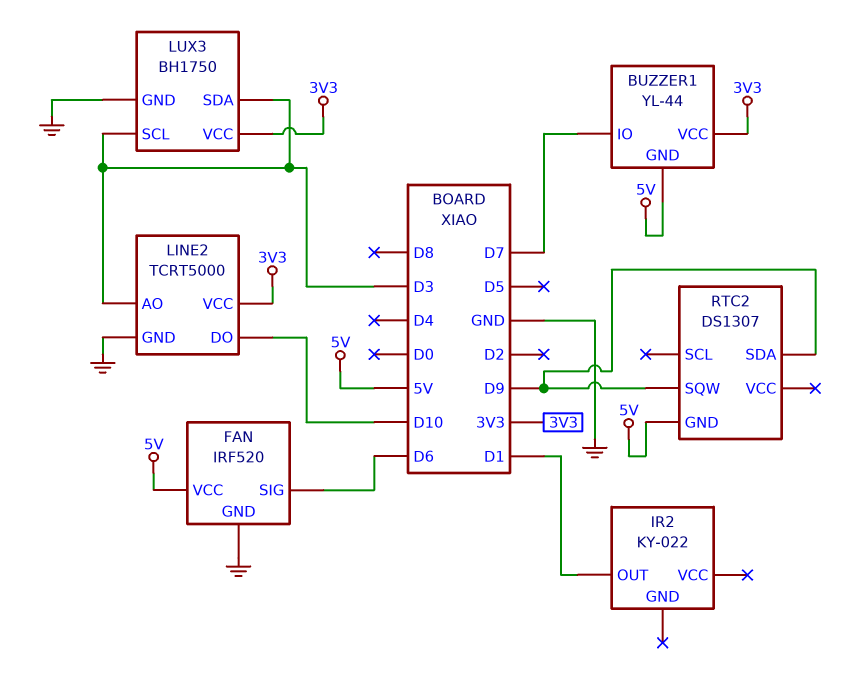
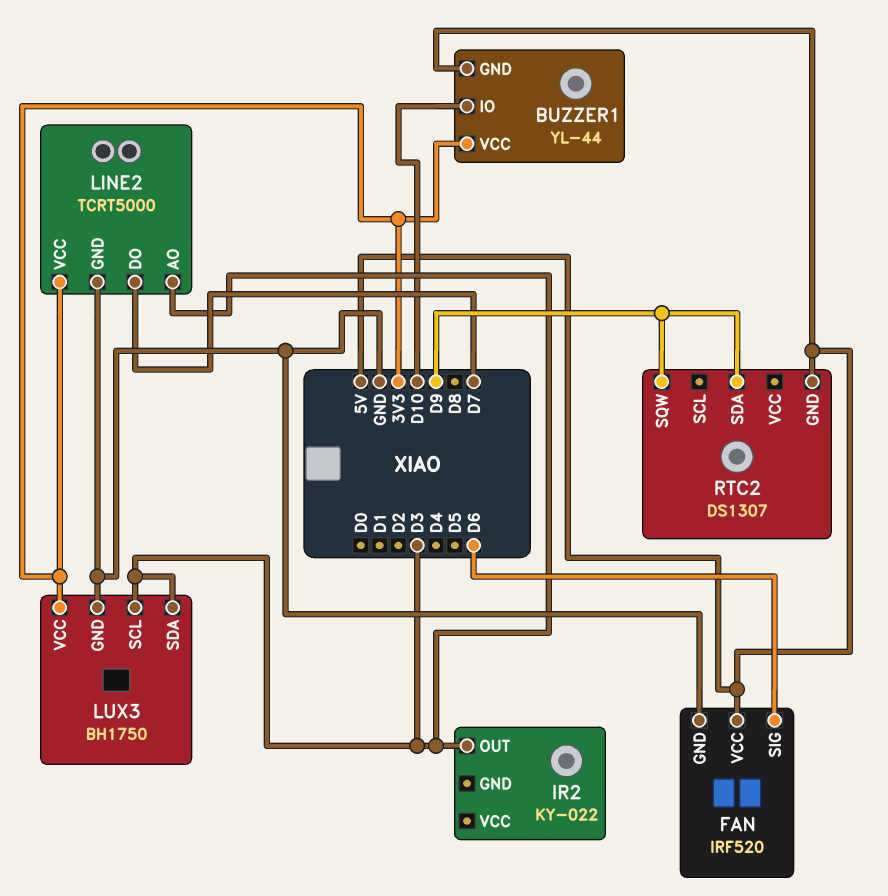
BUZZER1 pin IO: D7 -> D10
IR2 pin OUT: D1 -> D3
LINE2 pin DO: D10 -> D7

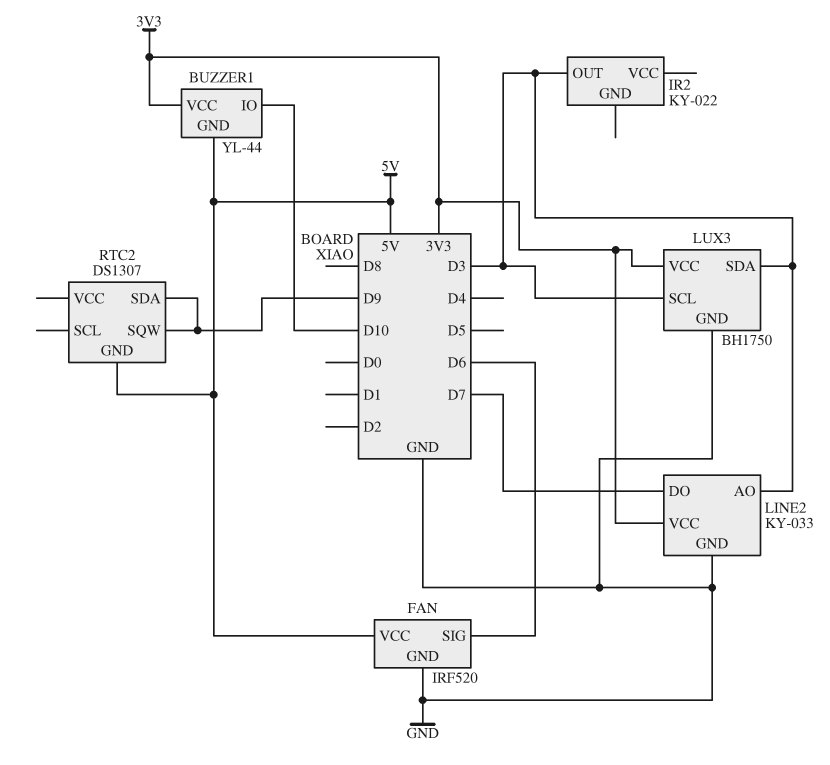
LINE2: TCRT5000 -> KY-033

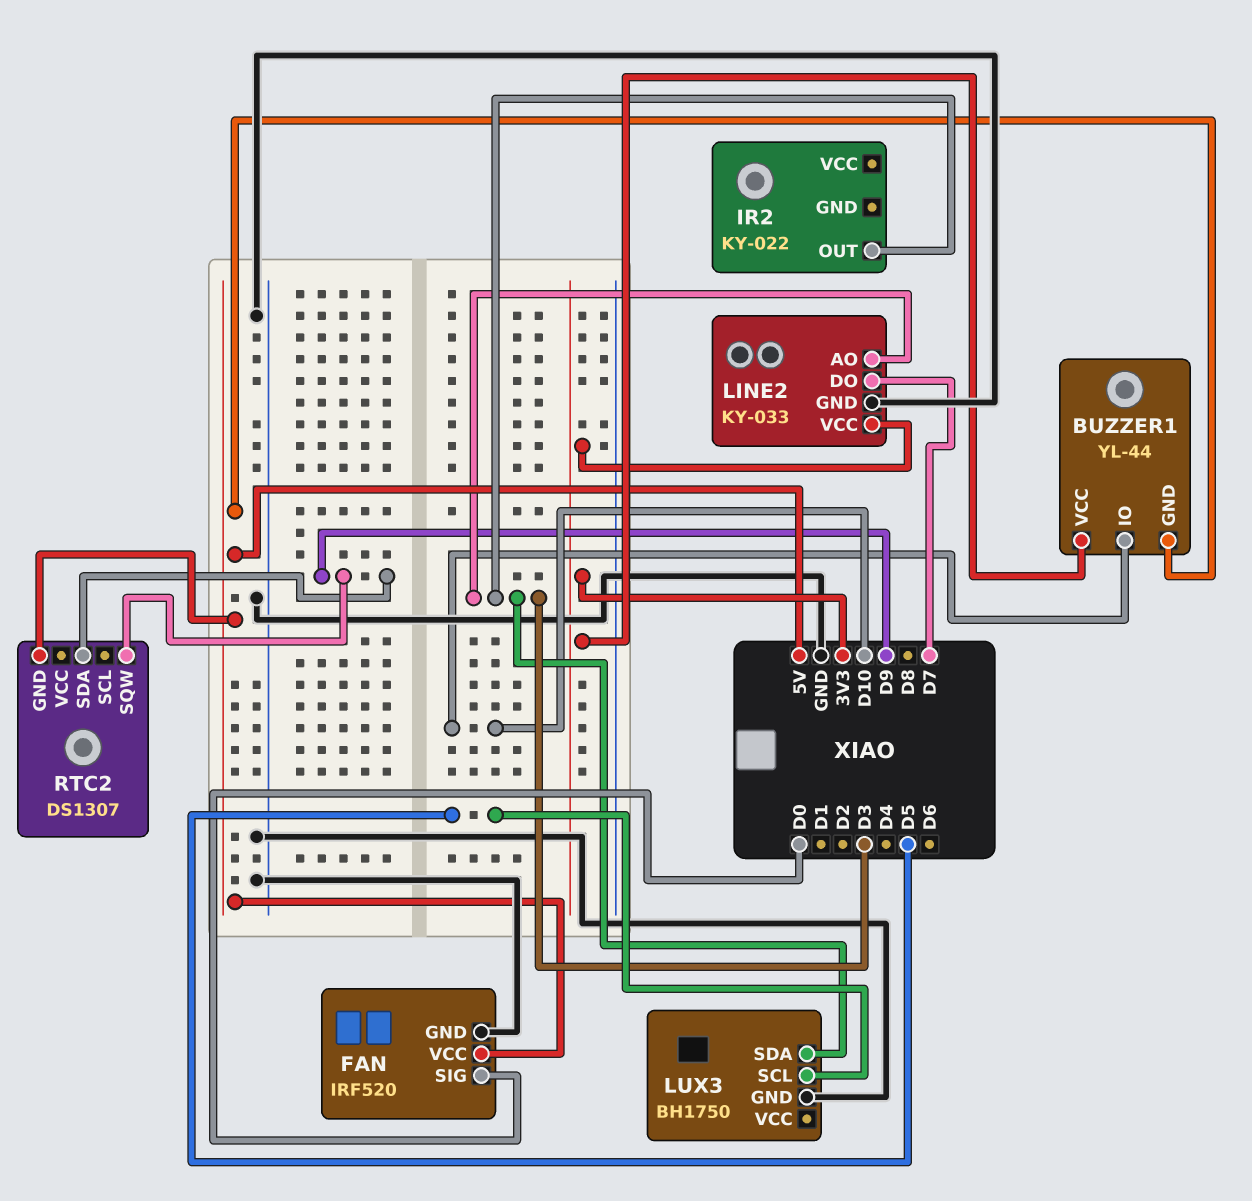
FAN pin SIG: D6 -> D0
LUX3 pin SCL: D3 -> D5
LUX3 pin VCC: 3V3 -> none

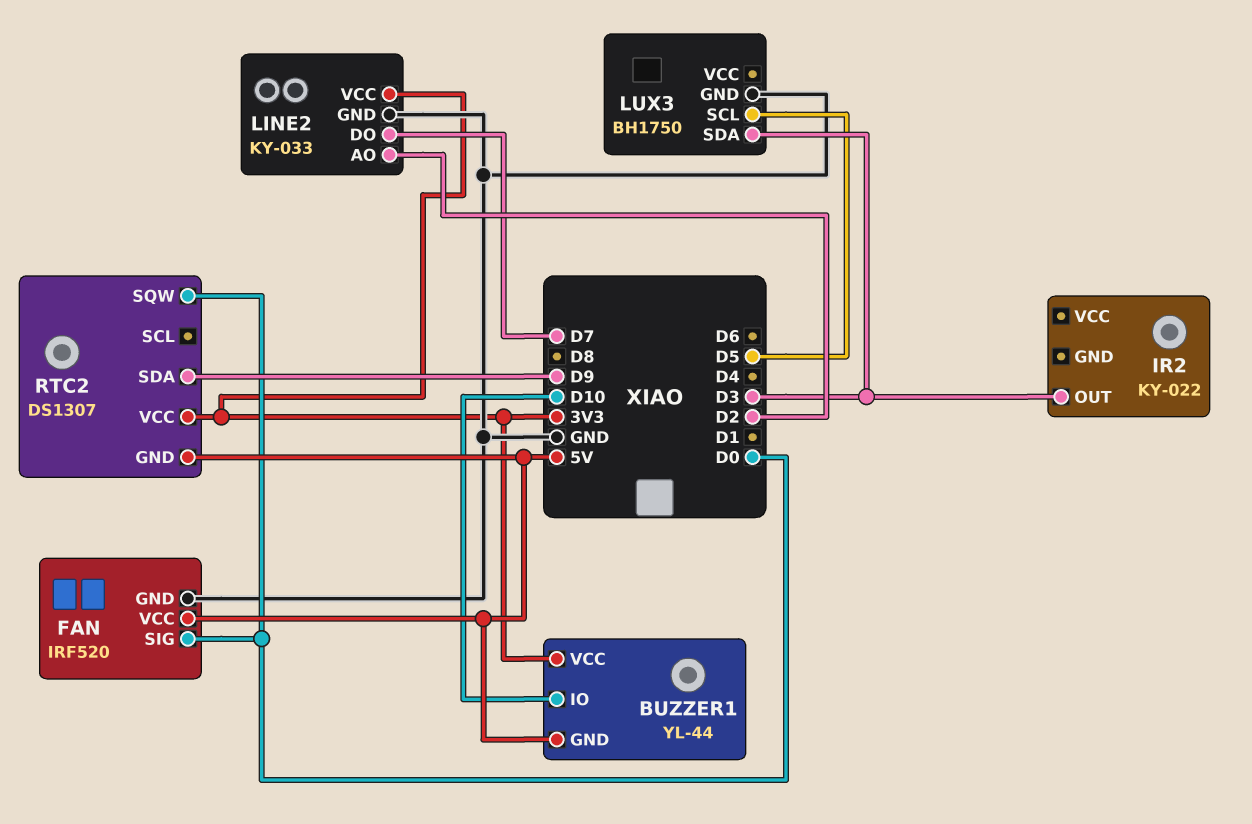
LINE2 pin AO: D3 -> D2
RTC2 pin SQW: D9 -> D0
RTC2 pin VCC: none -> 3V3

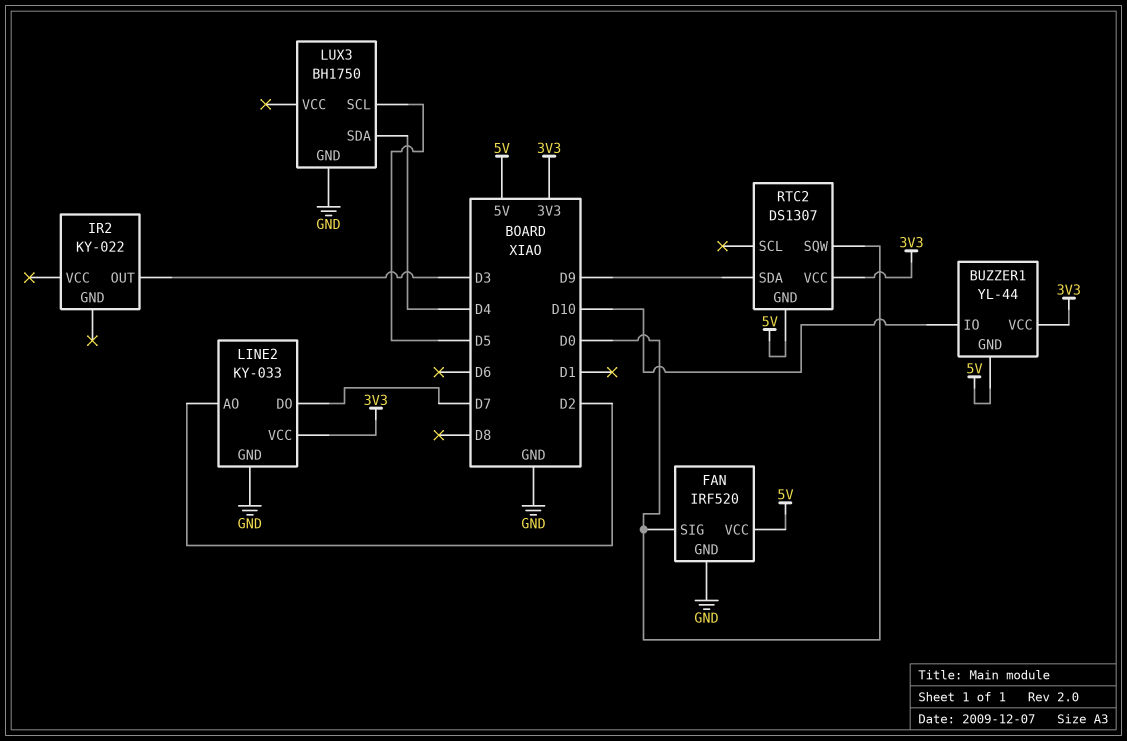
LUX3 pin SDA: D3 -> D4

